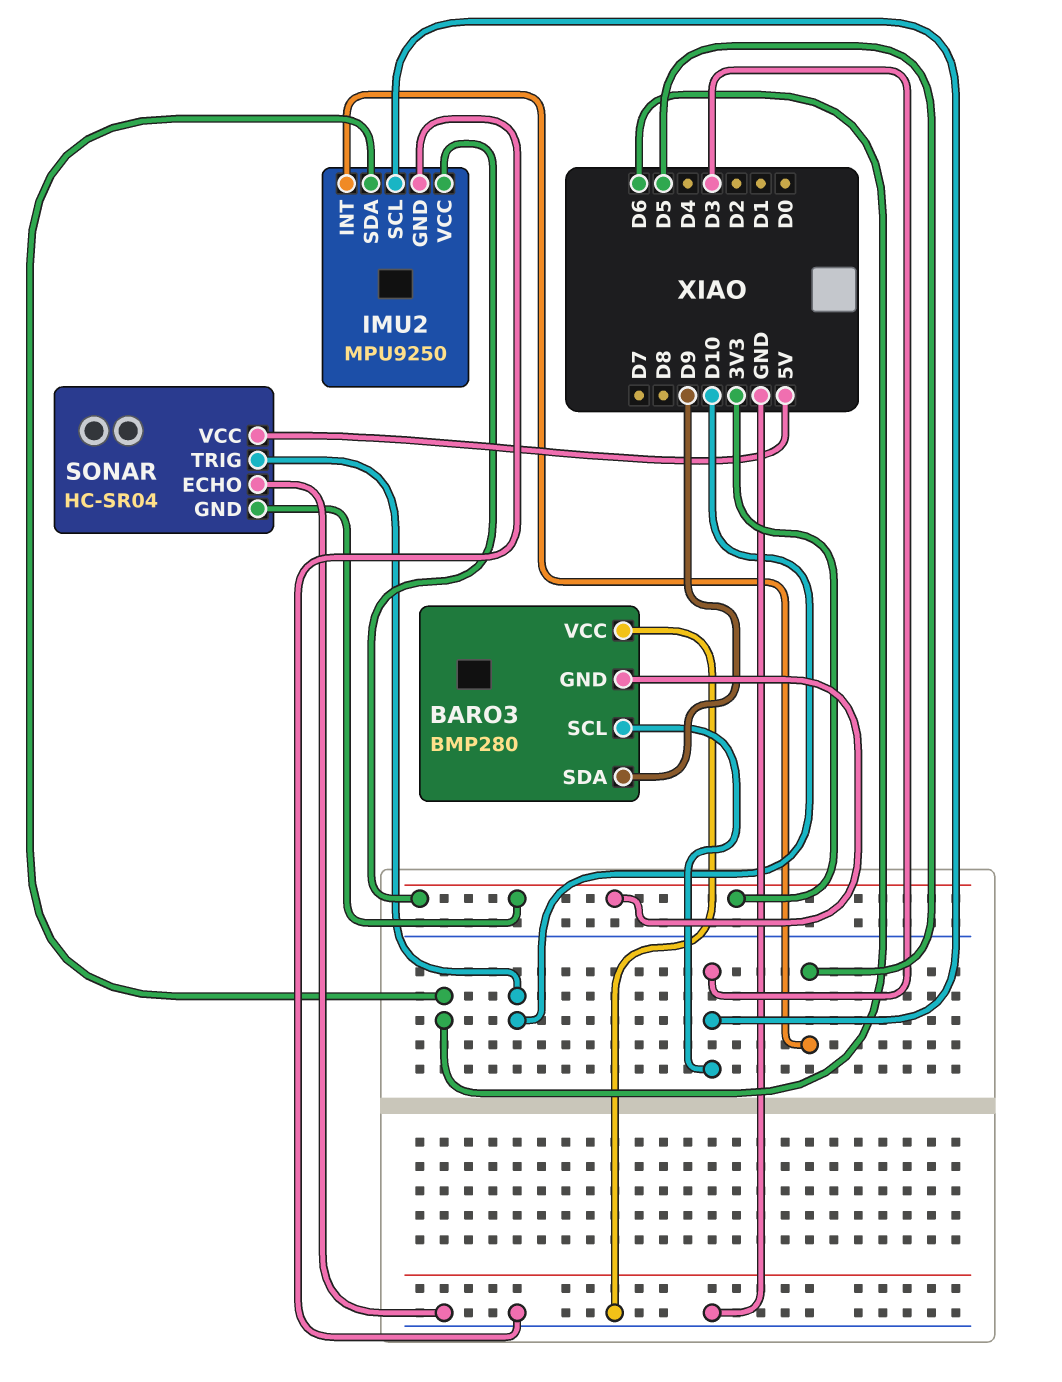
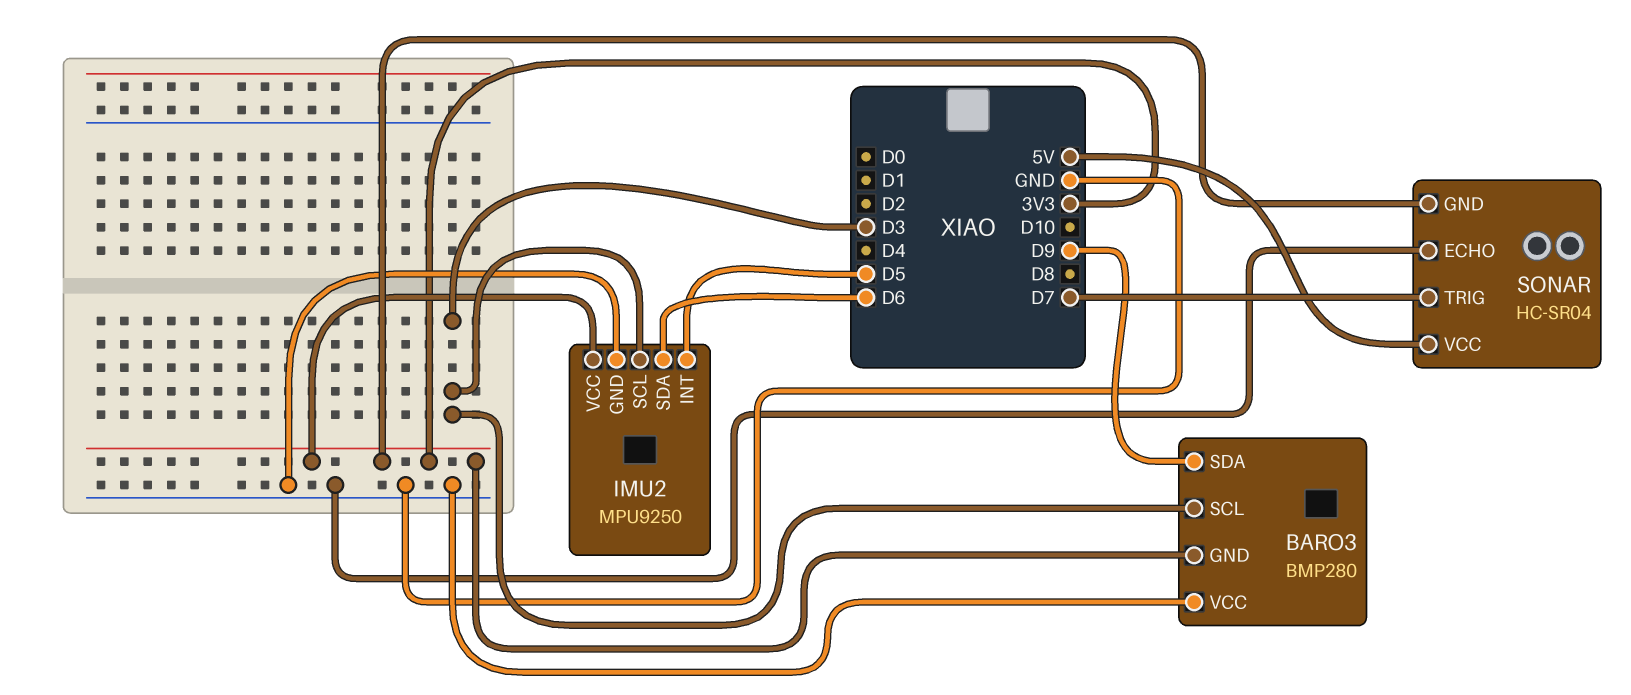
SONAR pin TRIG: D10 -> D7

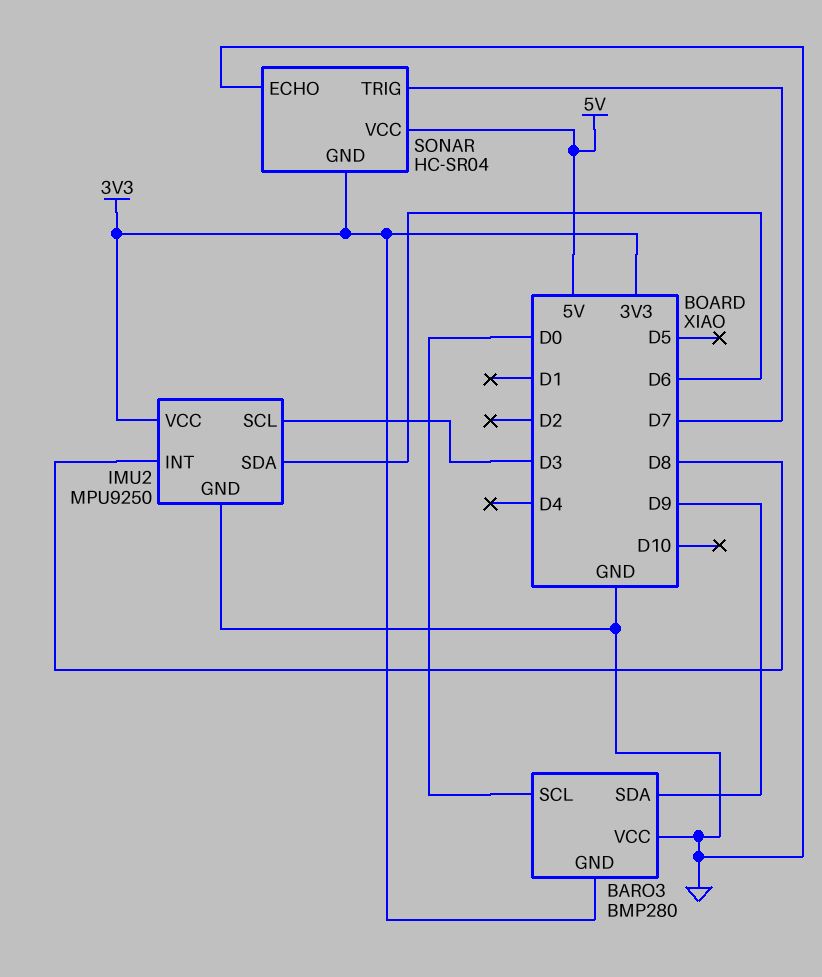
BARO3 pin SCL: D3 -> D0
IMU2 pin INT: D5 -> D8

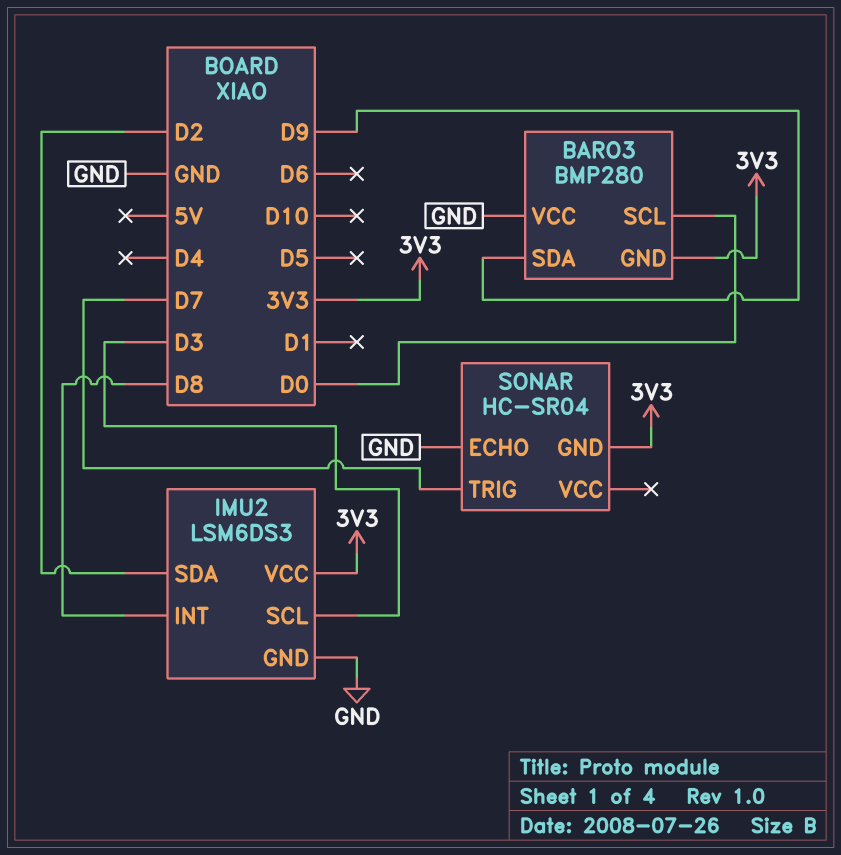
IMU2: MPU9250 -> LSM6DS3
IMU2 pin SDA: D6 -> D2
SONAR pin VCC: 5V -> none

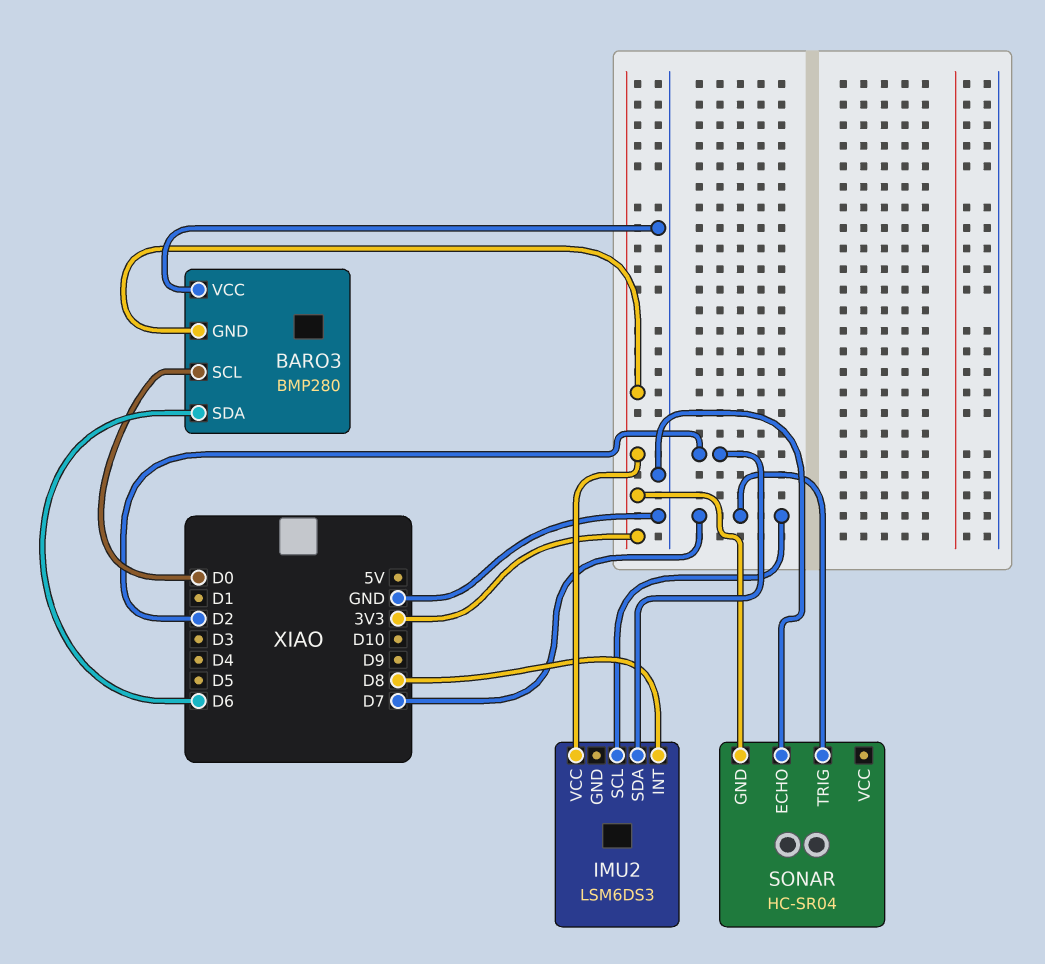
BARO3 pin SDA: D9 -> D6
IMU2 pin GND: GND -> none
IMU2 pin SCL: D3 -> D7

